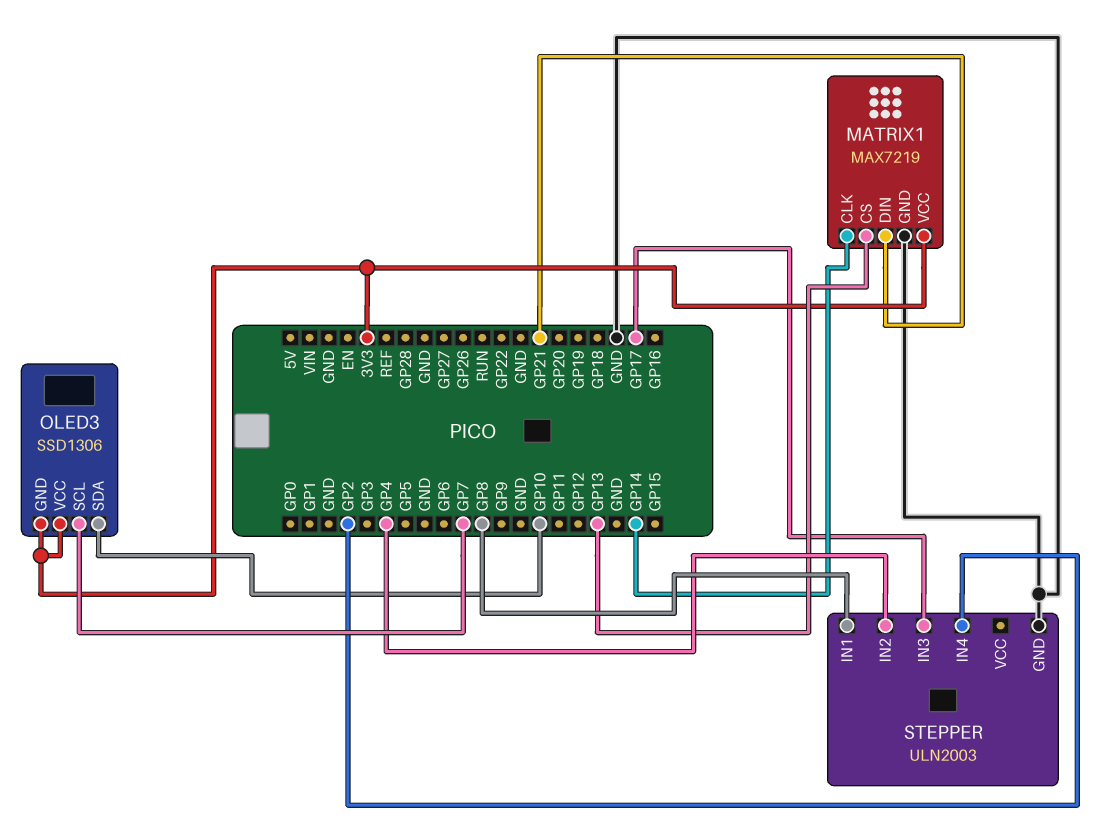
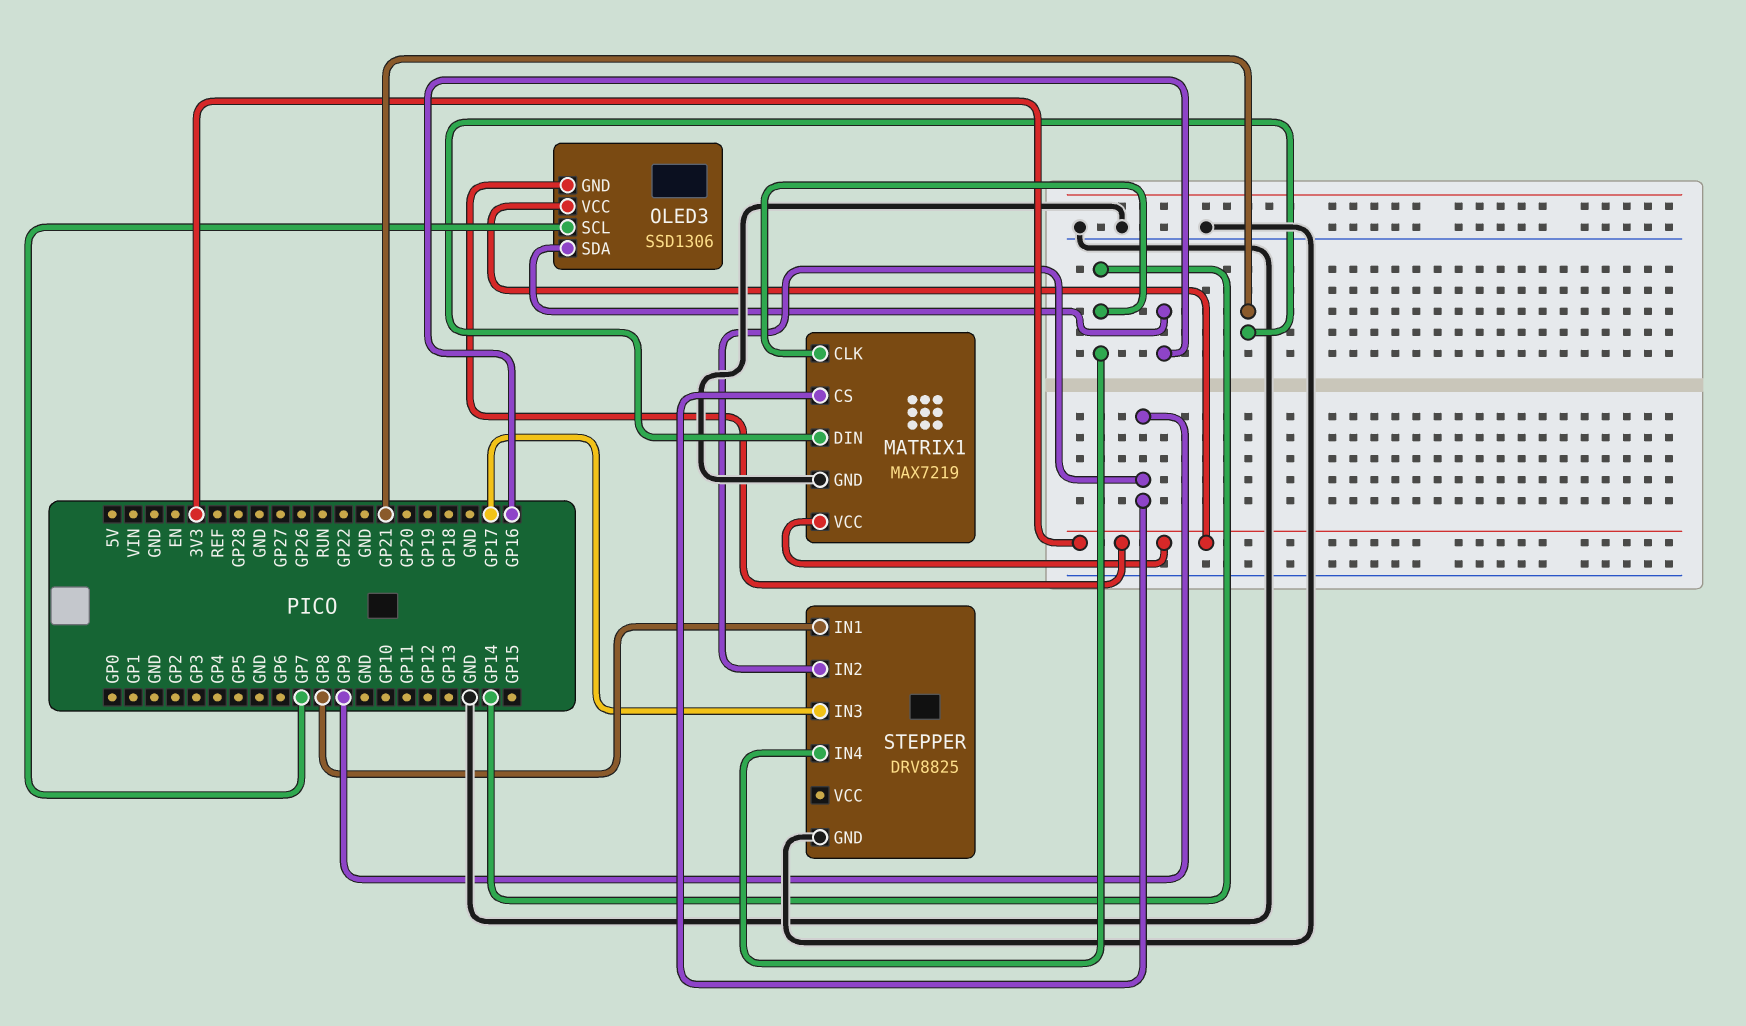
MATRIX1 pin CS: GP13 -> GP9
OLED3 pin SDA: GP10 -> GP16
STEPPER: ULN2003 -> DRV8825
STEPPER pin IN2: GP4 -> GP9
STEPPER pin IN4: GP2 -> GP14

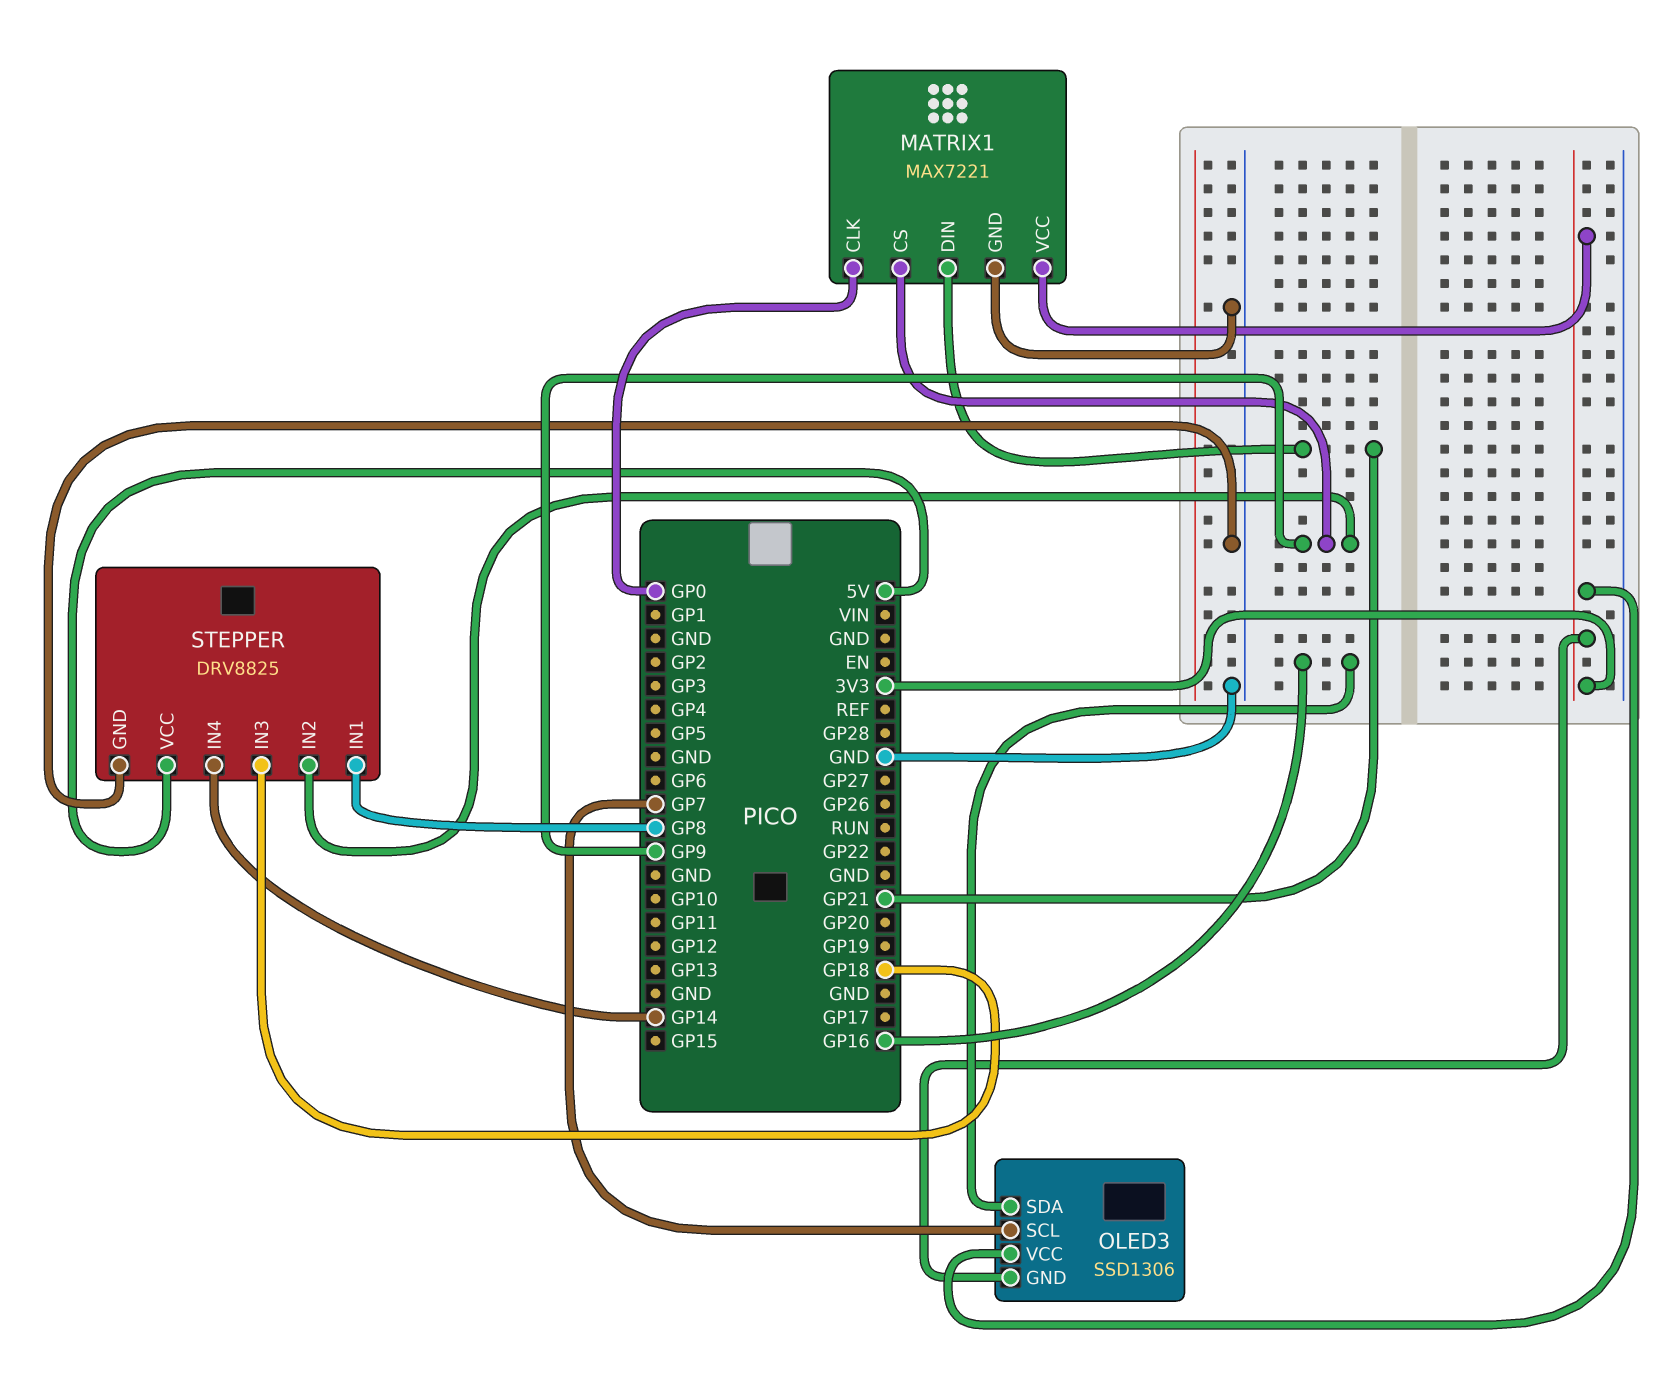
MATRIX1: MAX7219 -> MAX7221
MATRIX1 pin CLK: GP14 -> GP0
STEPPER pin IN3: GP17 -> GP18
STEPPER pin VCC: none -> 5V

